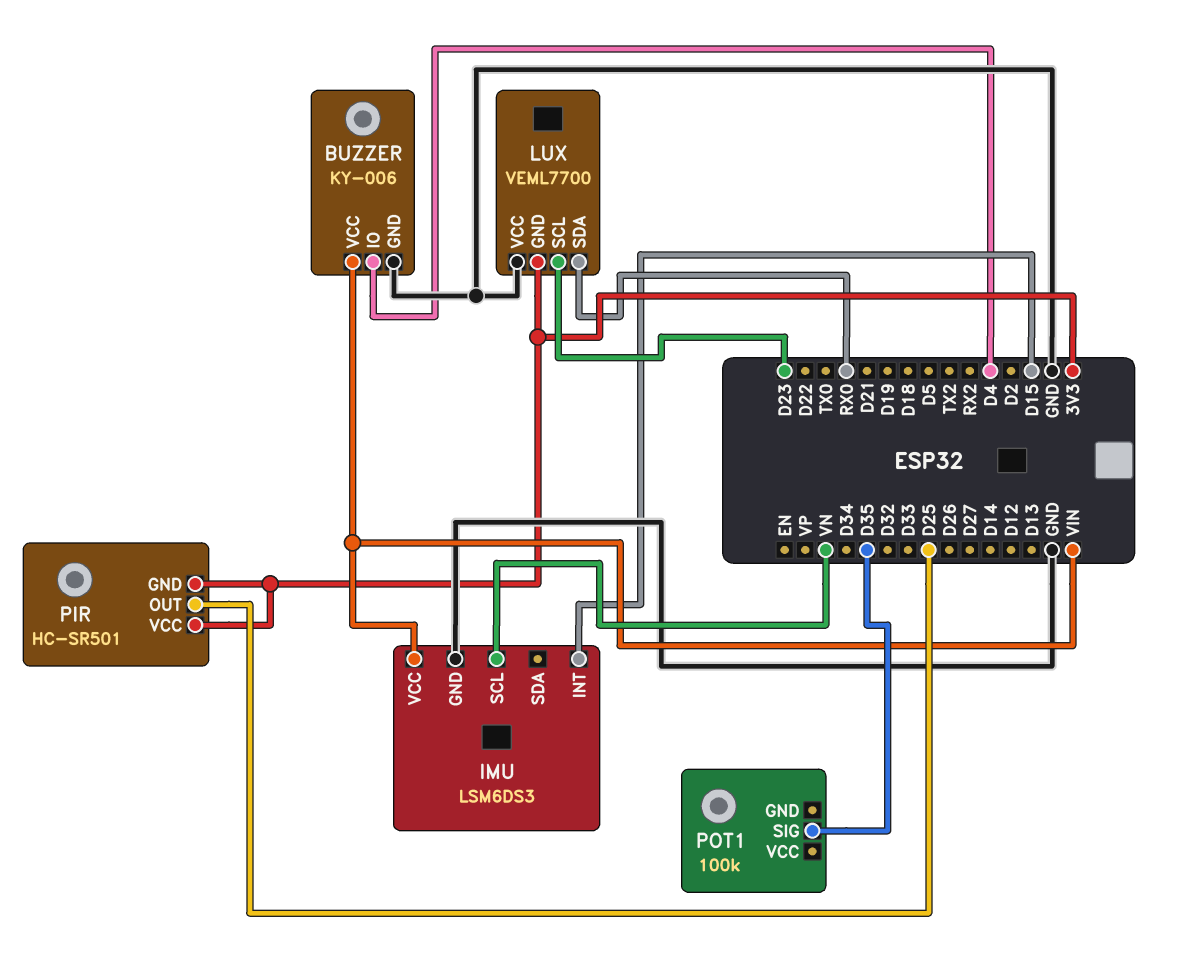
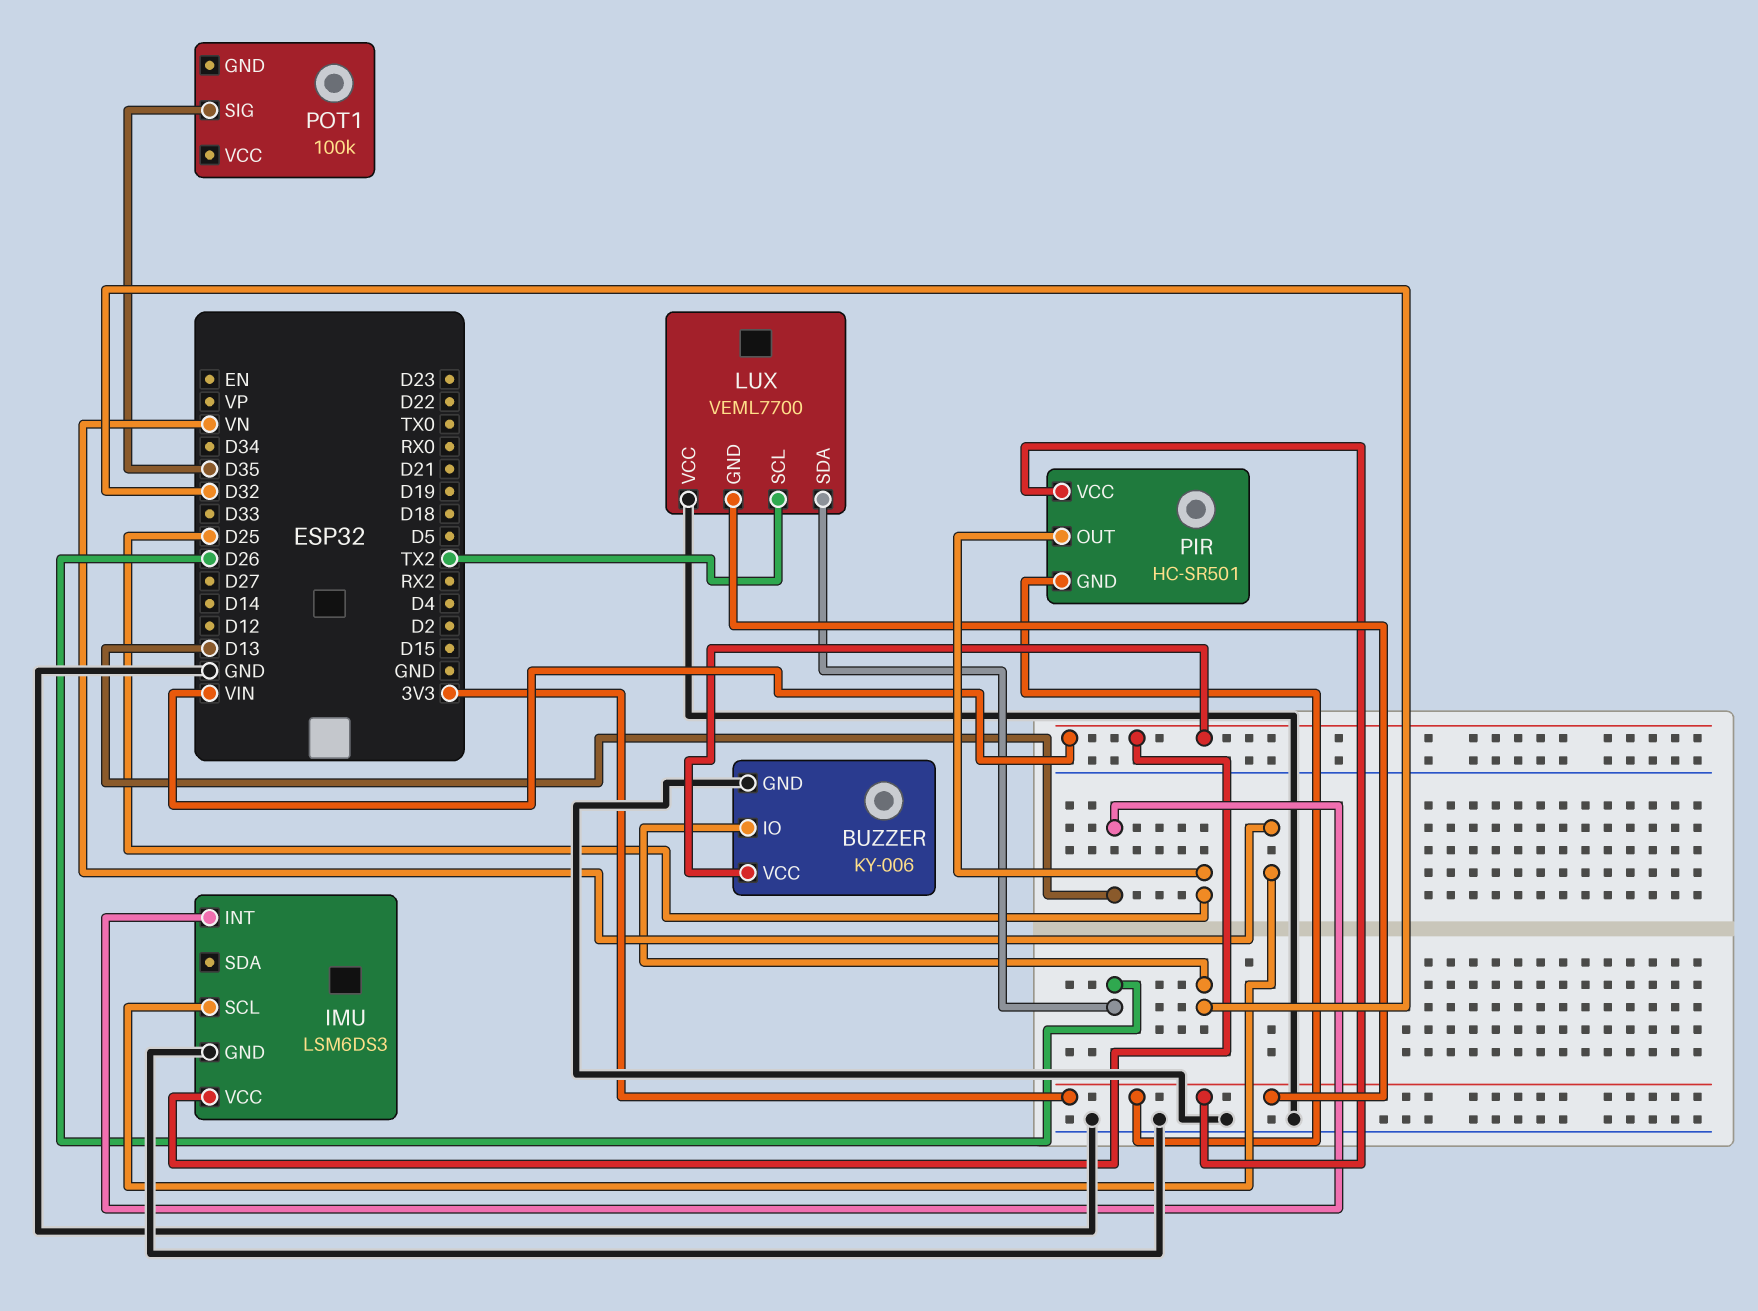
BUZZER pin IO: D4 -> D32
IMU pin INT: D15 -> D13
LUX pin SCL: D23 -> TX2
LUX pin SDA: RX0 -> D26

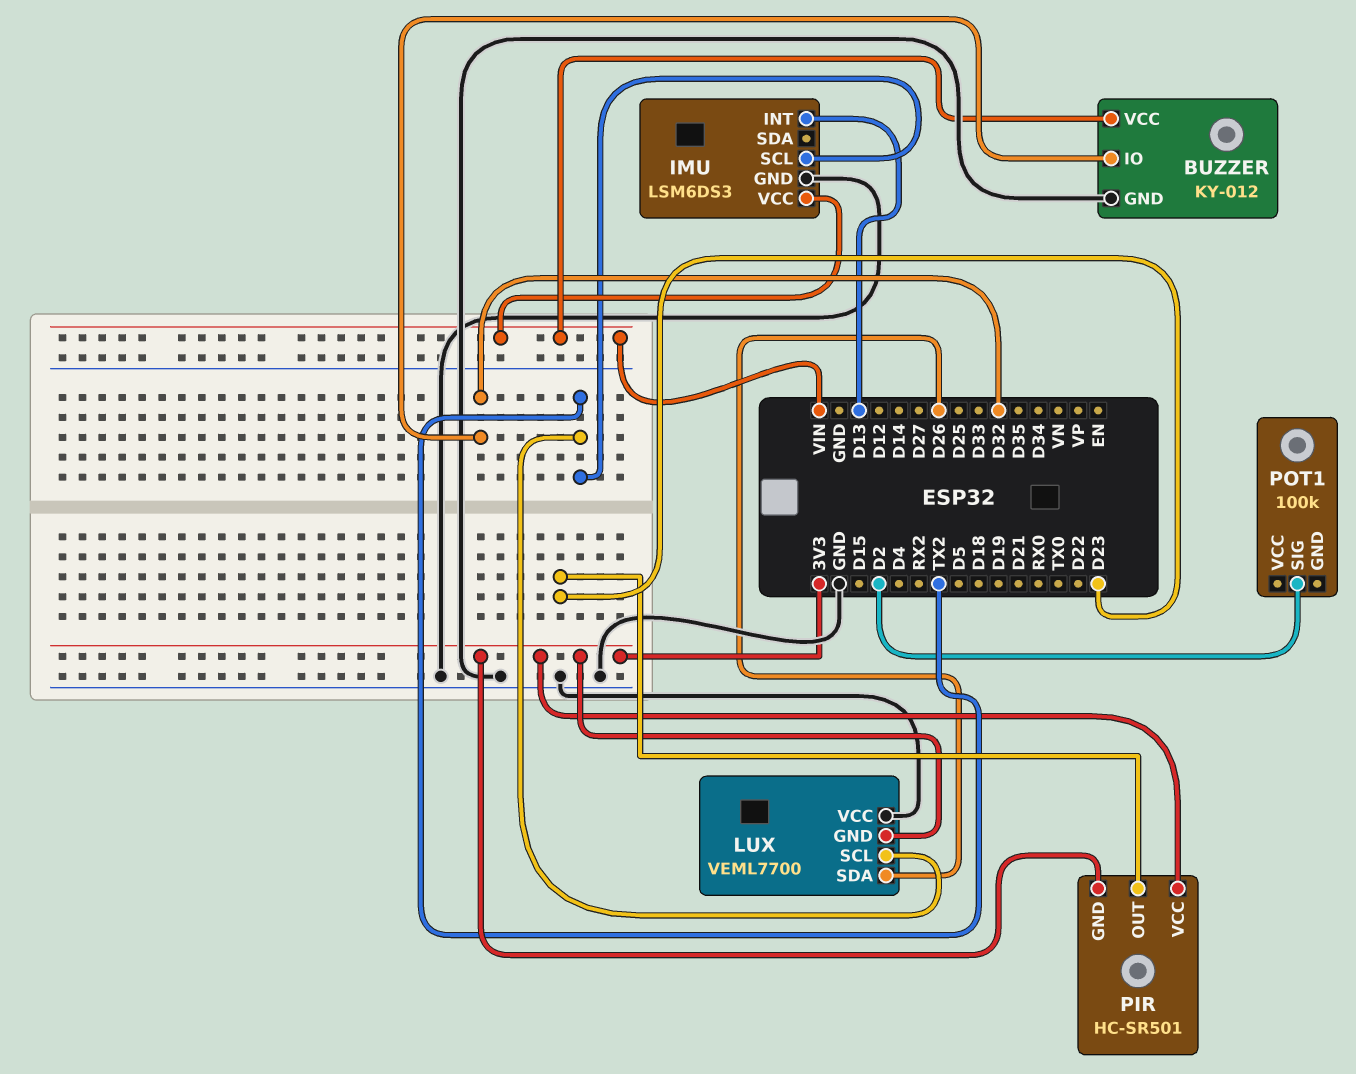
BUZZER: KY-006 -> KY-012
IMU pin SCL: VN -> TX2
PIR pin OUT: D25 -> D23
POT1 pin SIG: D35 -> D2

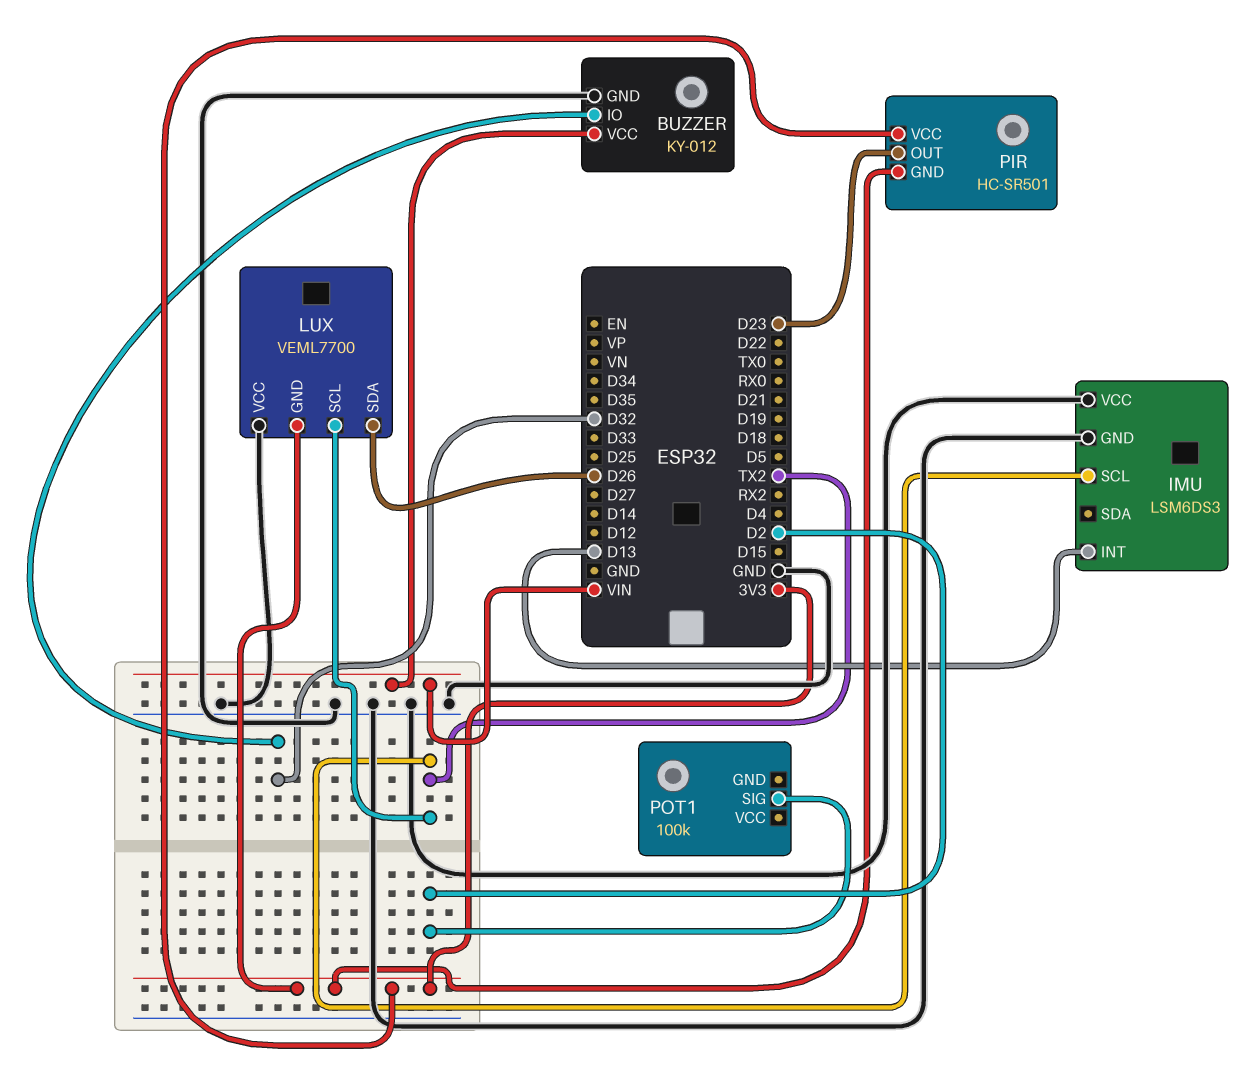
IMU pin VCC: VIN -> GND

